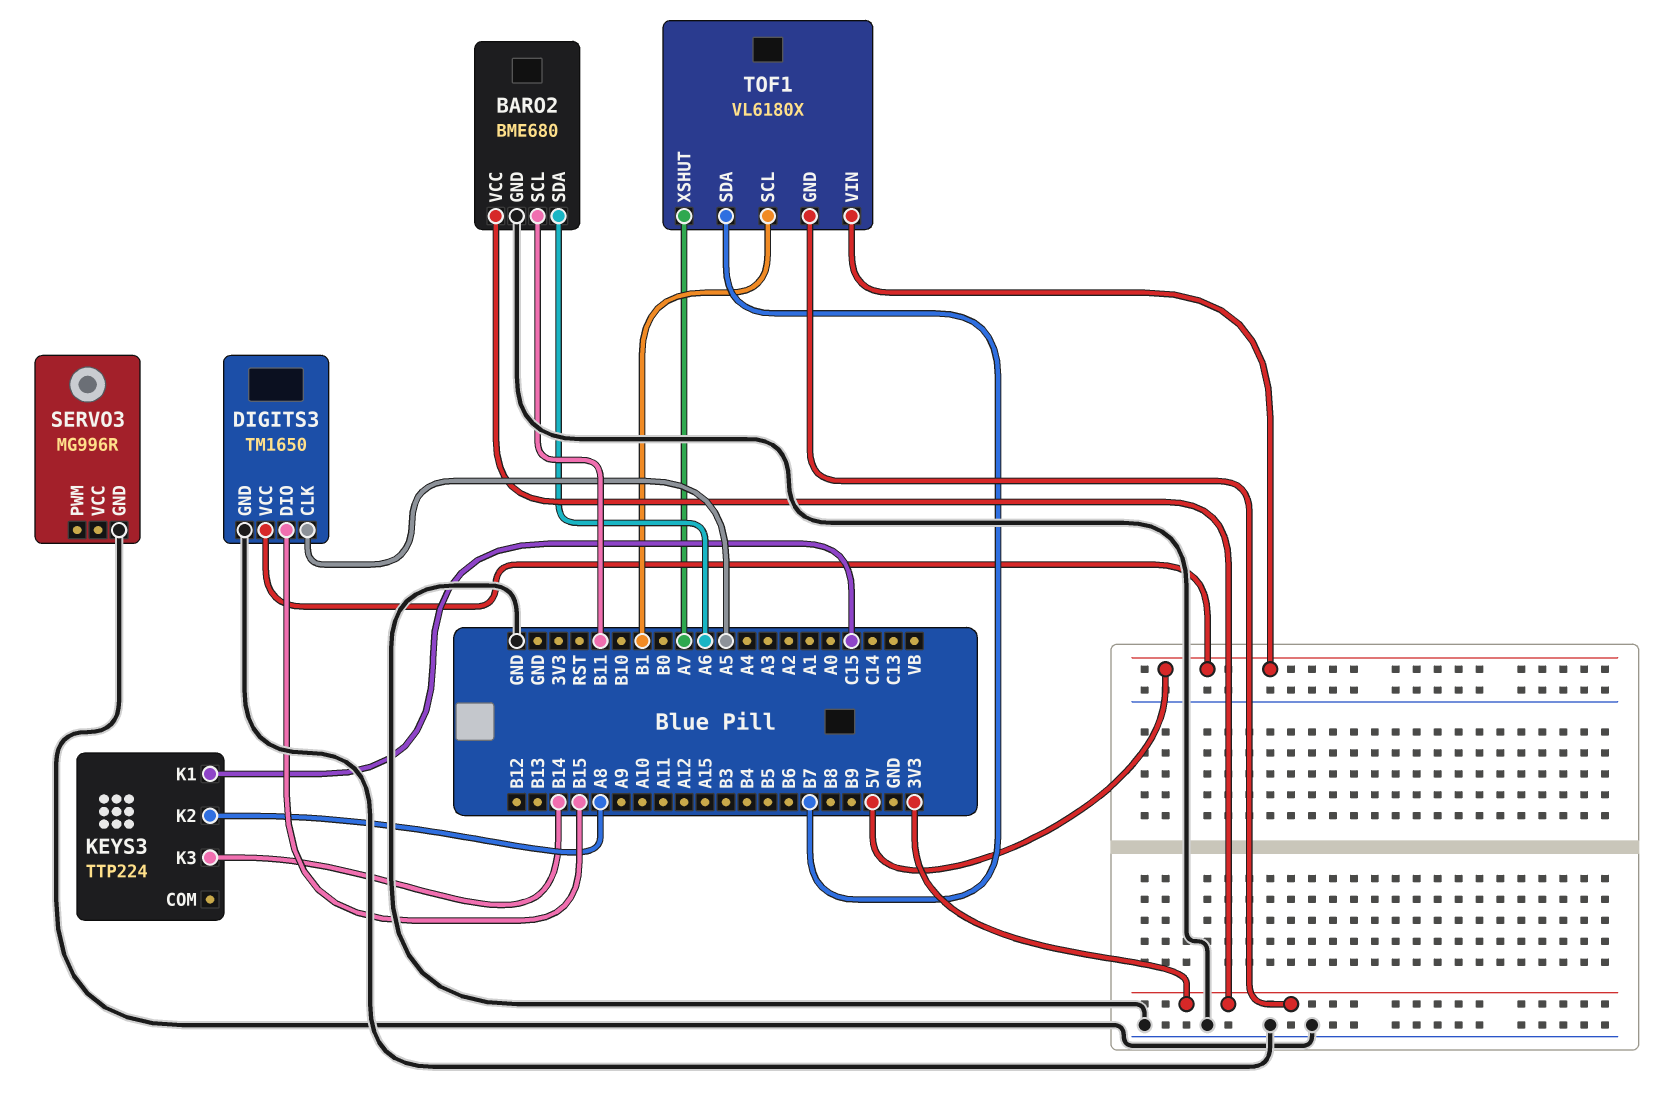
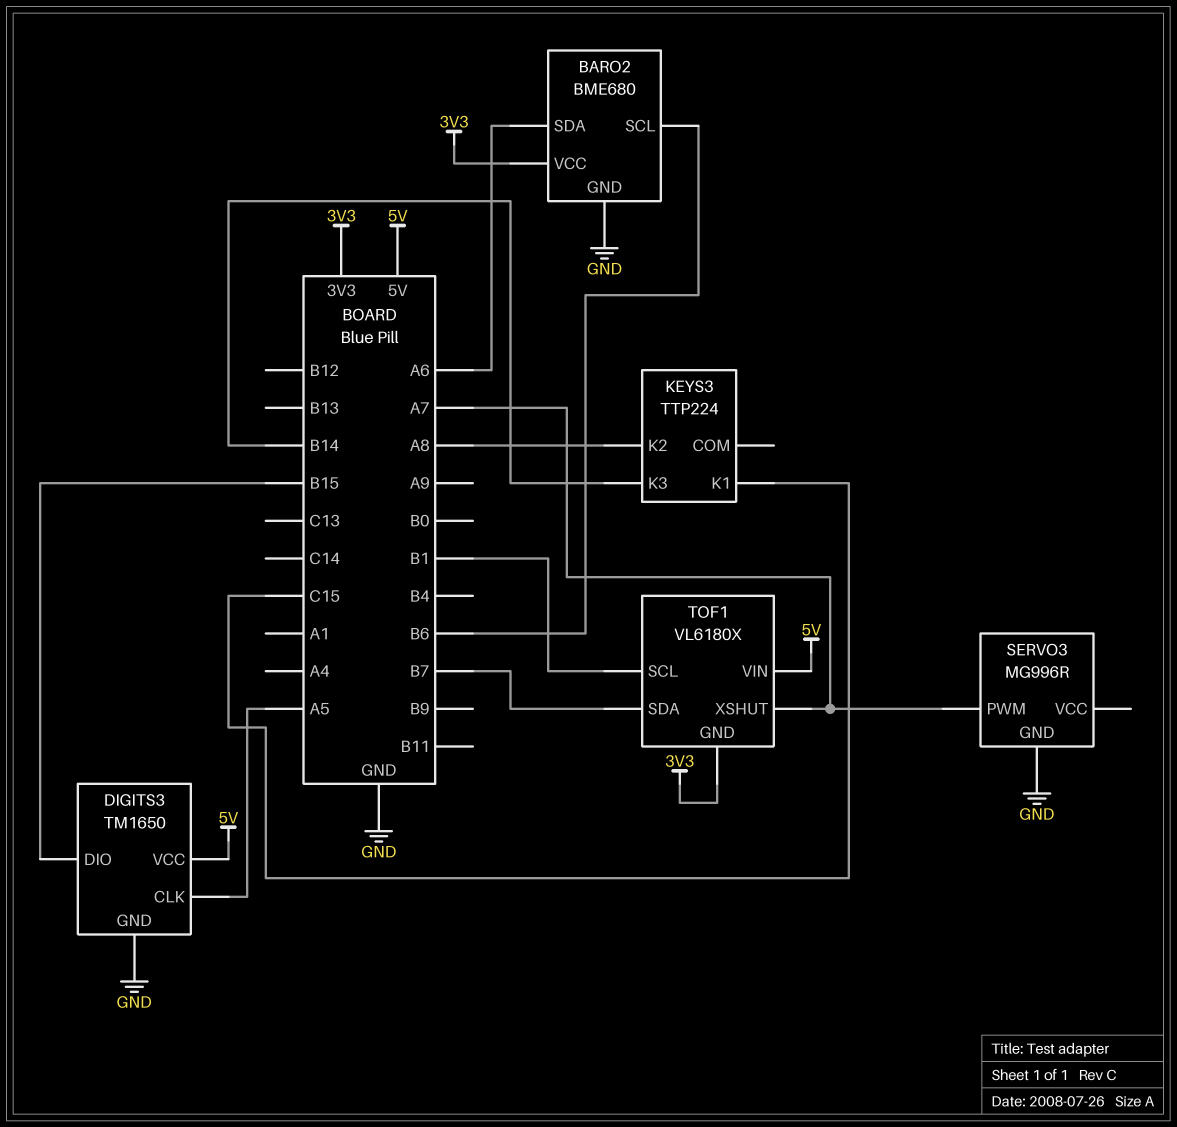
BARO2 pin SCL: B11 -> B6
SERVO3 pin PWM: none -> A7

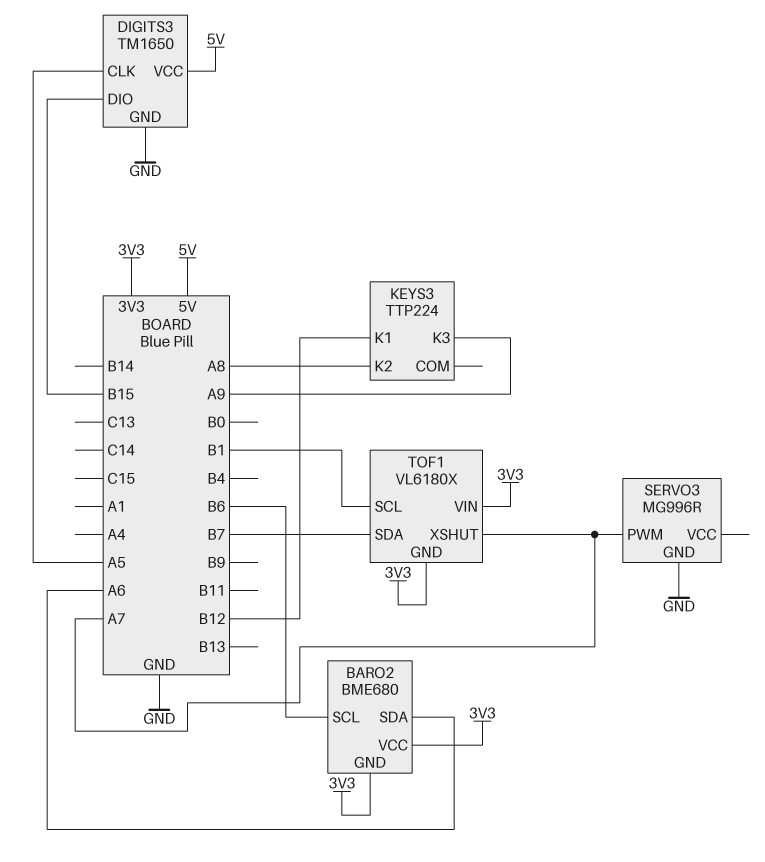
BARO2 pin GND: GND -> 3V3
KEYS3 pin K1: C15 -> B12
KEYS3 pin K3: B14 -> A9
TOF1 pin VIN: 5V -> 3V3

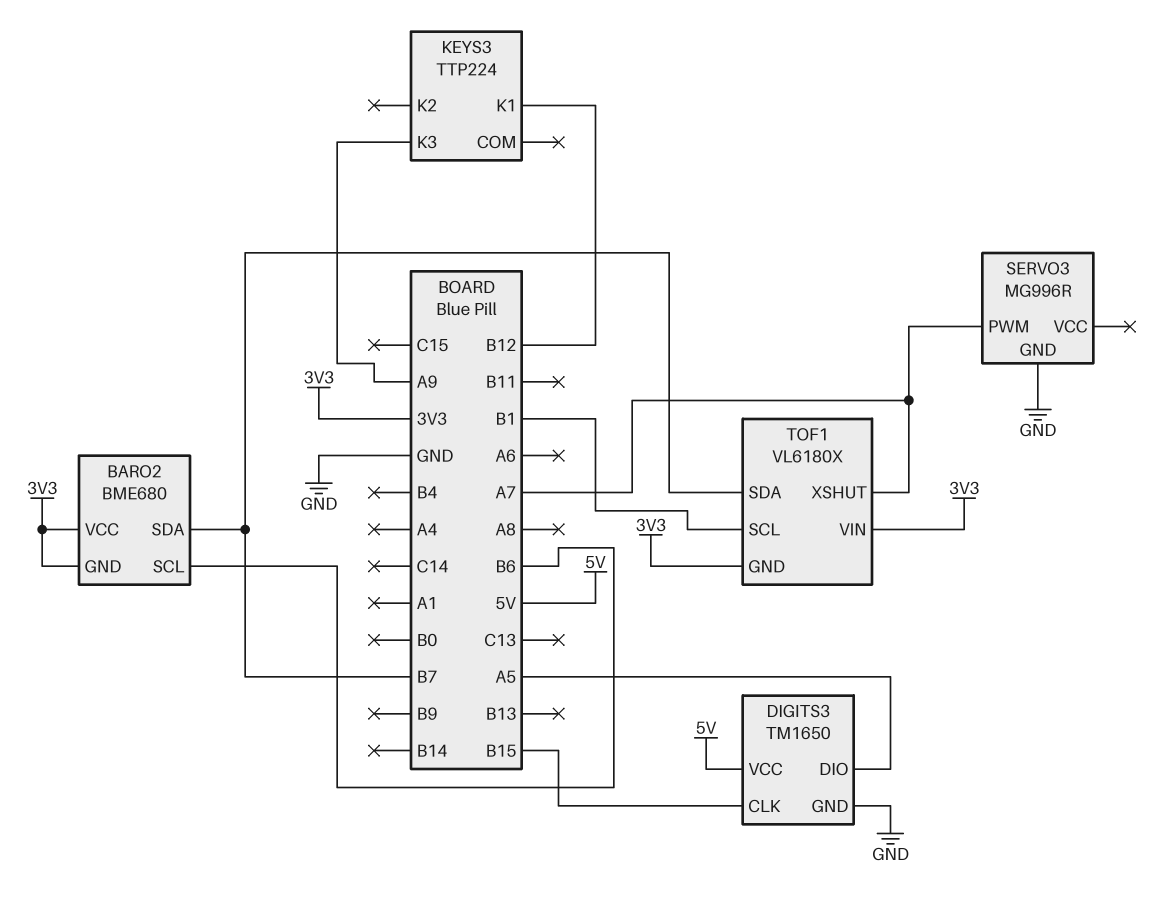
BARO2 pin SDA: A6 -> B7
DIGITS3 pin CLK: A5 -> B15
DIGITS3 pin DIO: B15 -> A5
KEYS3 pin K2: A8 -> none

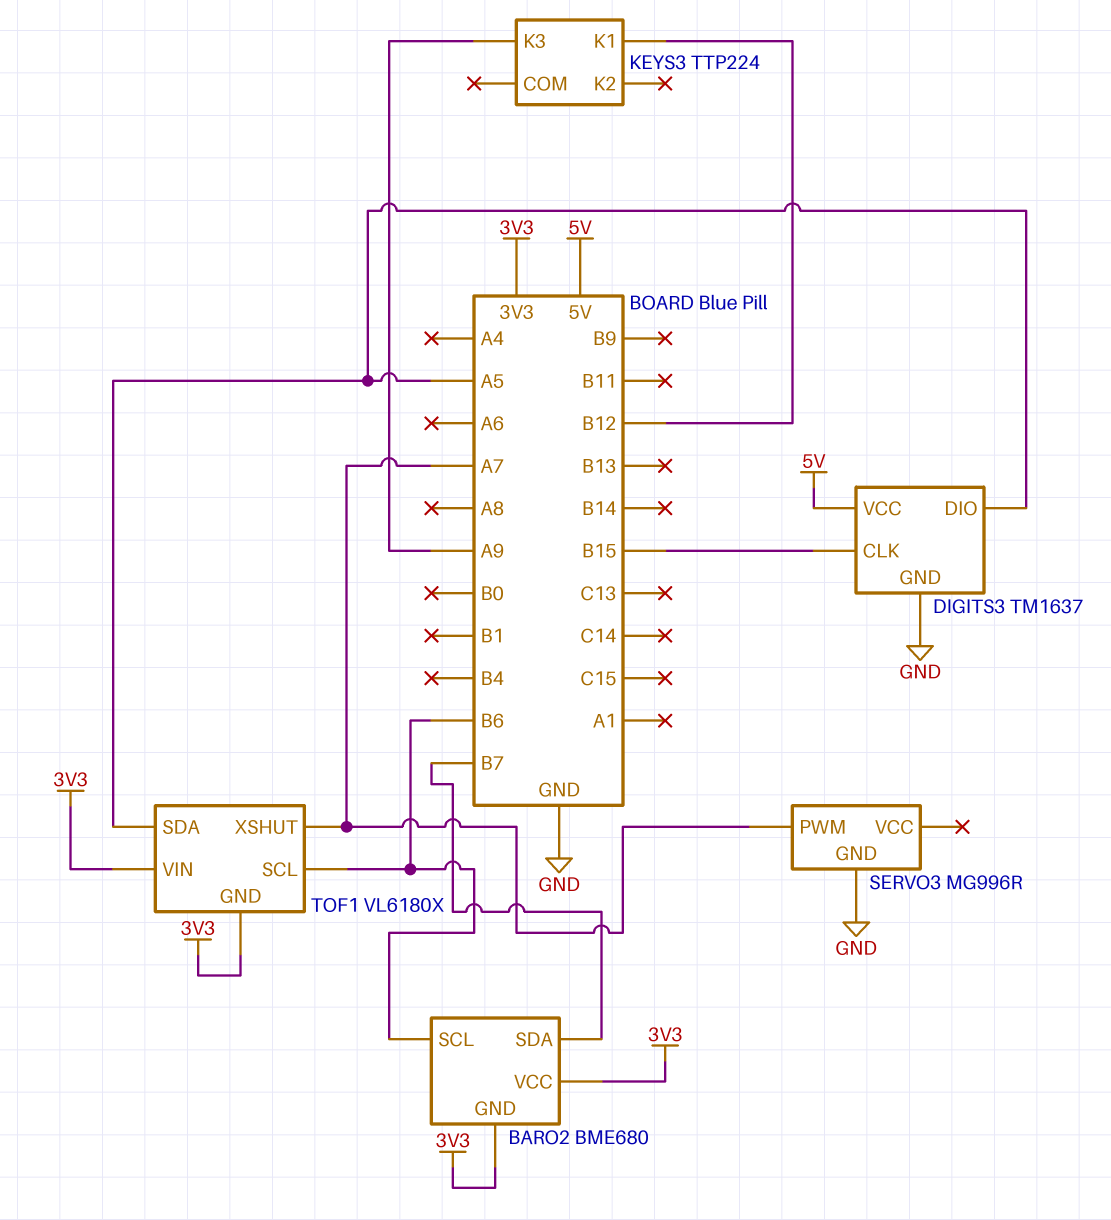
DIGITS3: TM1650 -> TM1637
TOF1 pin SCL: B1 -> B6
TOF1 pin SDA: B7 -> A5

